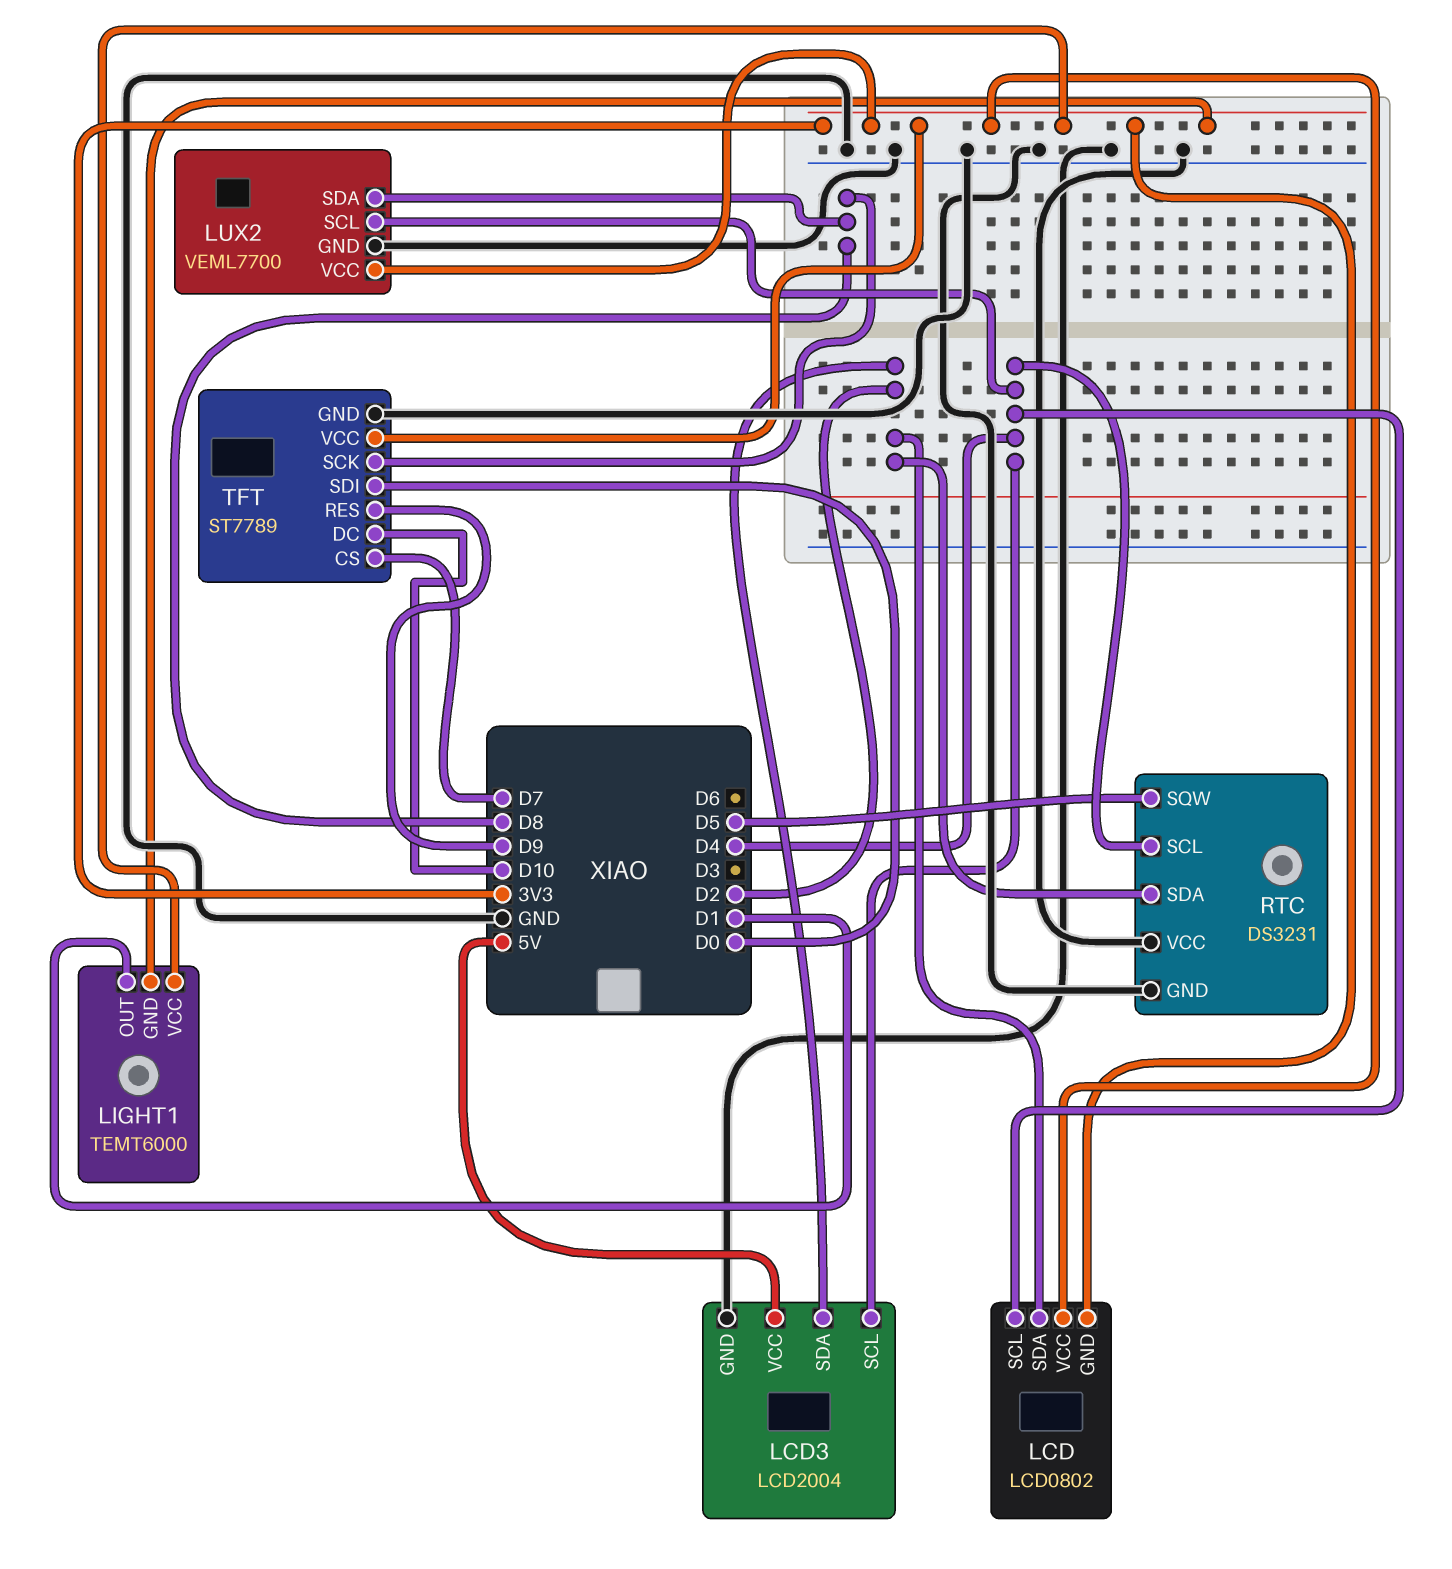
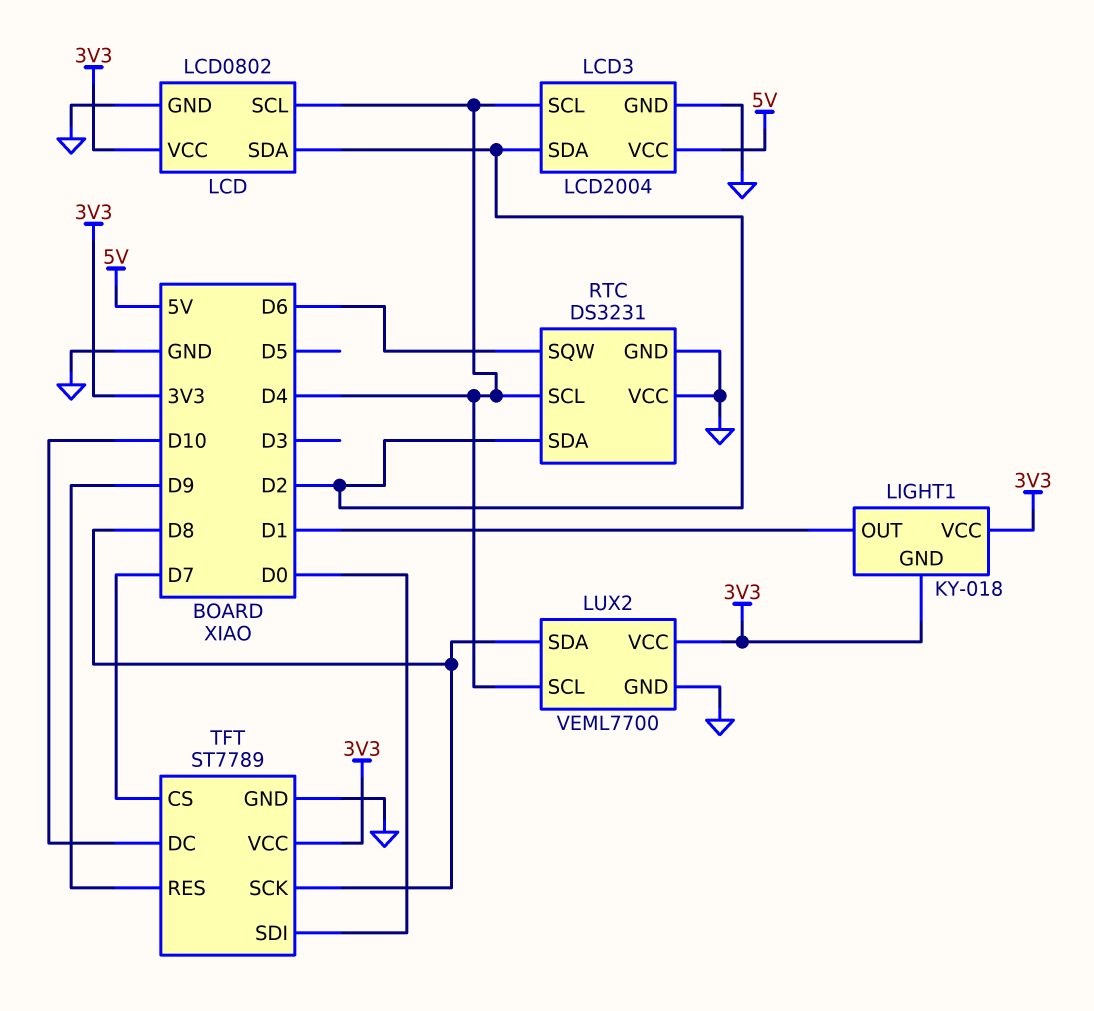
LCD pin GND: 3V3 -> GND
LIGHT1: TEMT6000 -> KY-018
RTC pin SQW: D5 -> D6

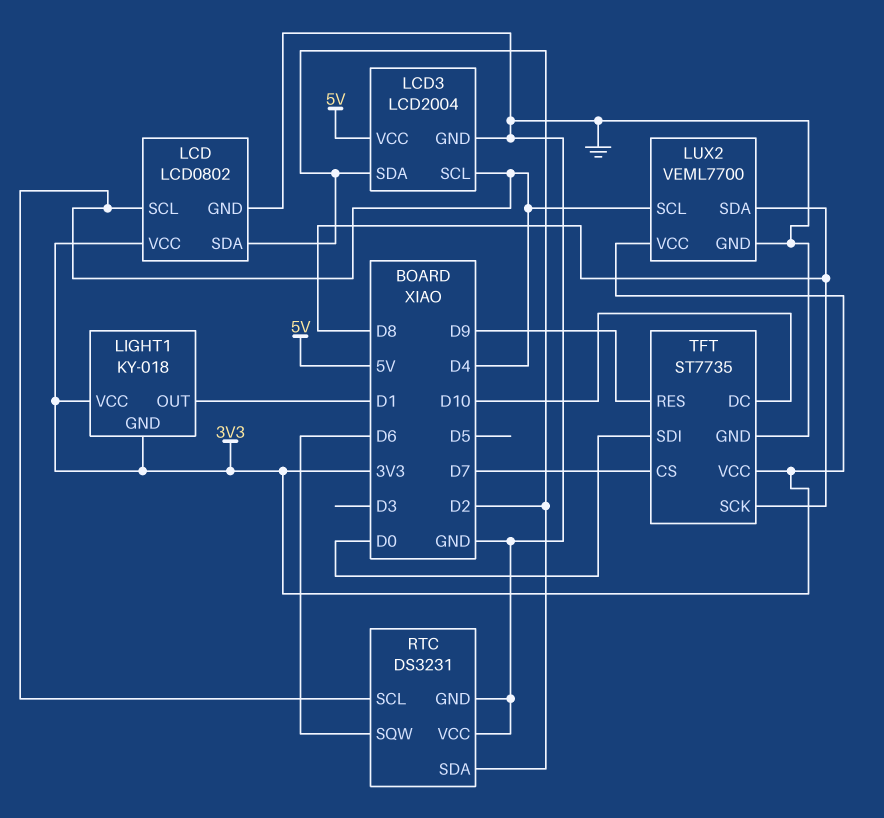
TFT: ST7789 -> ST7735

